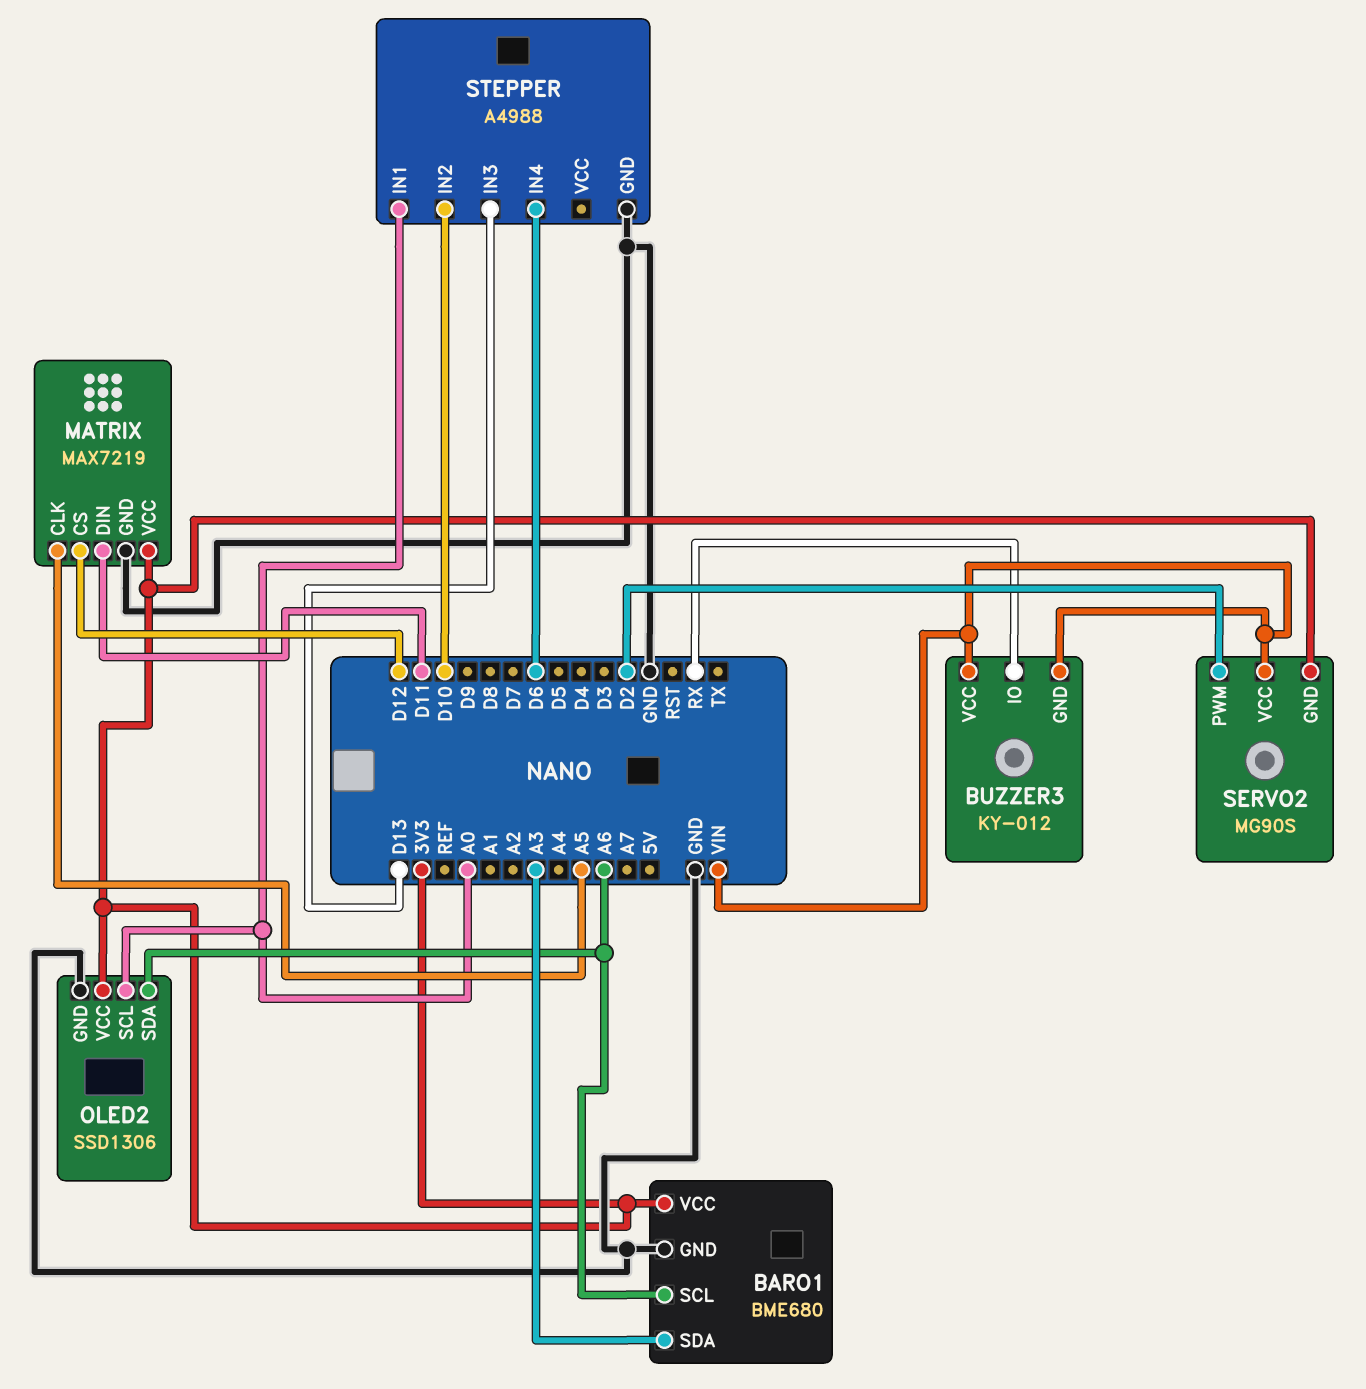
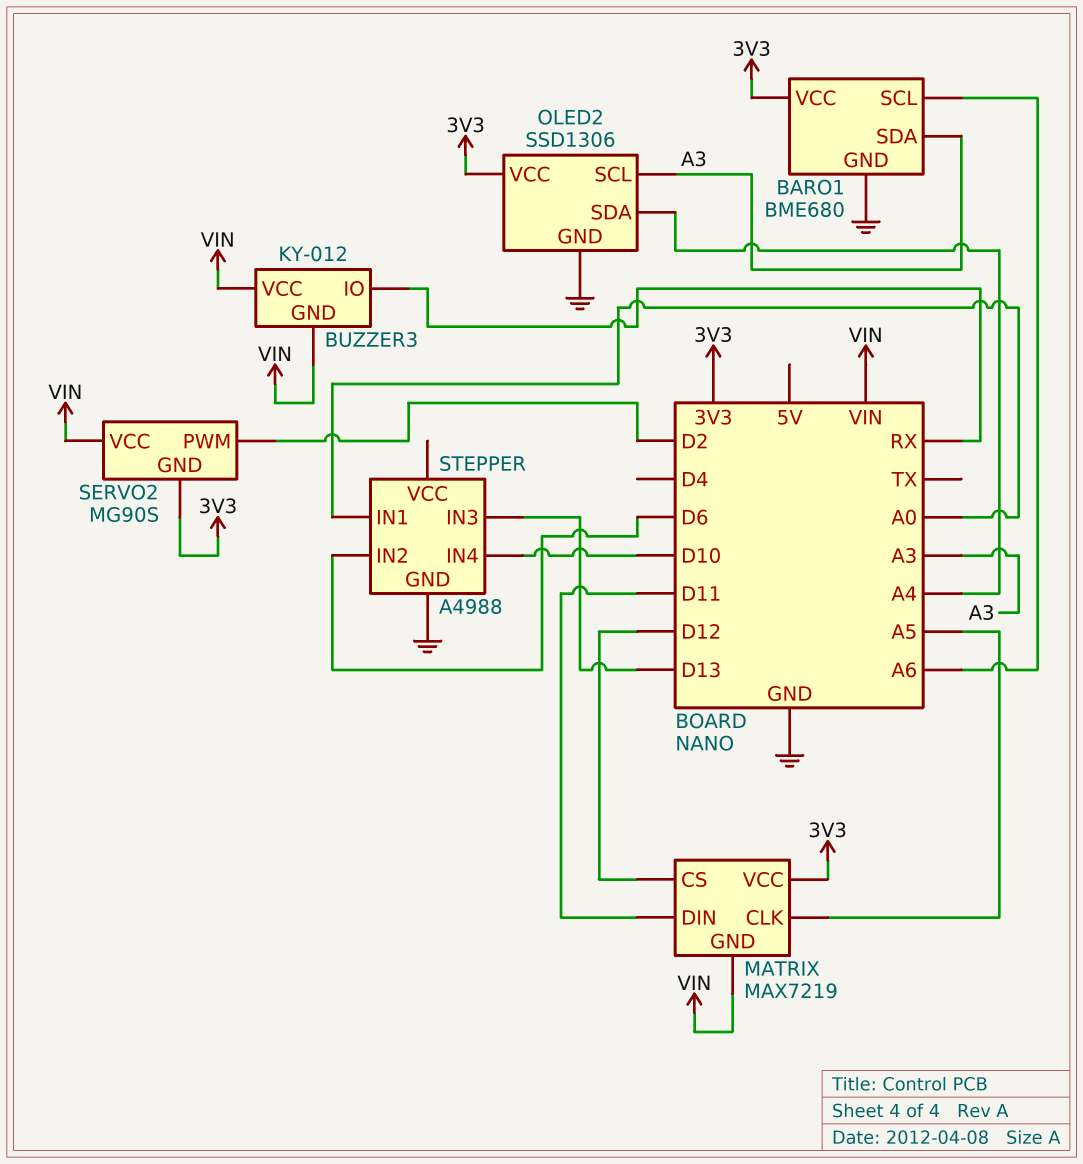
MATRIX pin GND: GND -> VIN
OLED2 pin SCL: A0 -> A3
OLED2 pin SDA: A6 -> A4
STEPPER pin IN2: D10 -> D6
STEPPER pin IN4: D6 -> D10

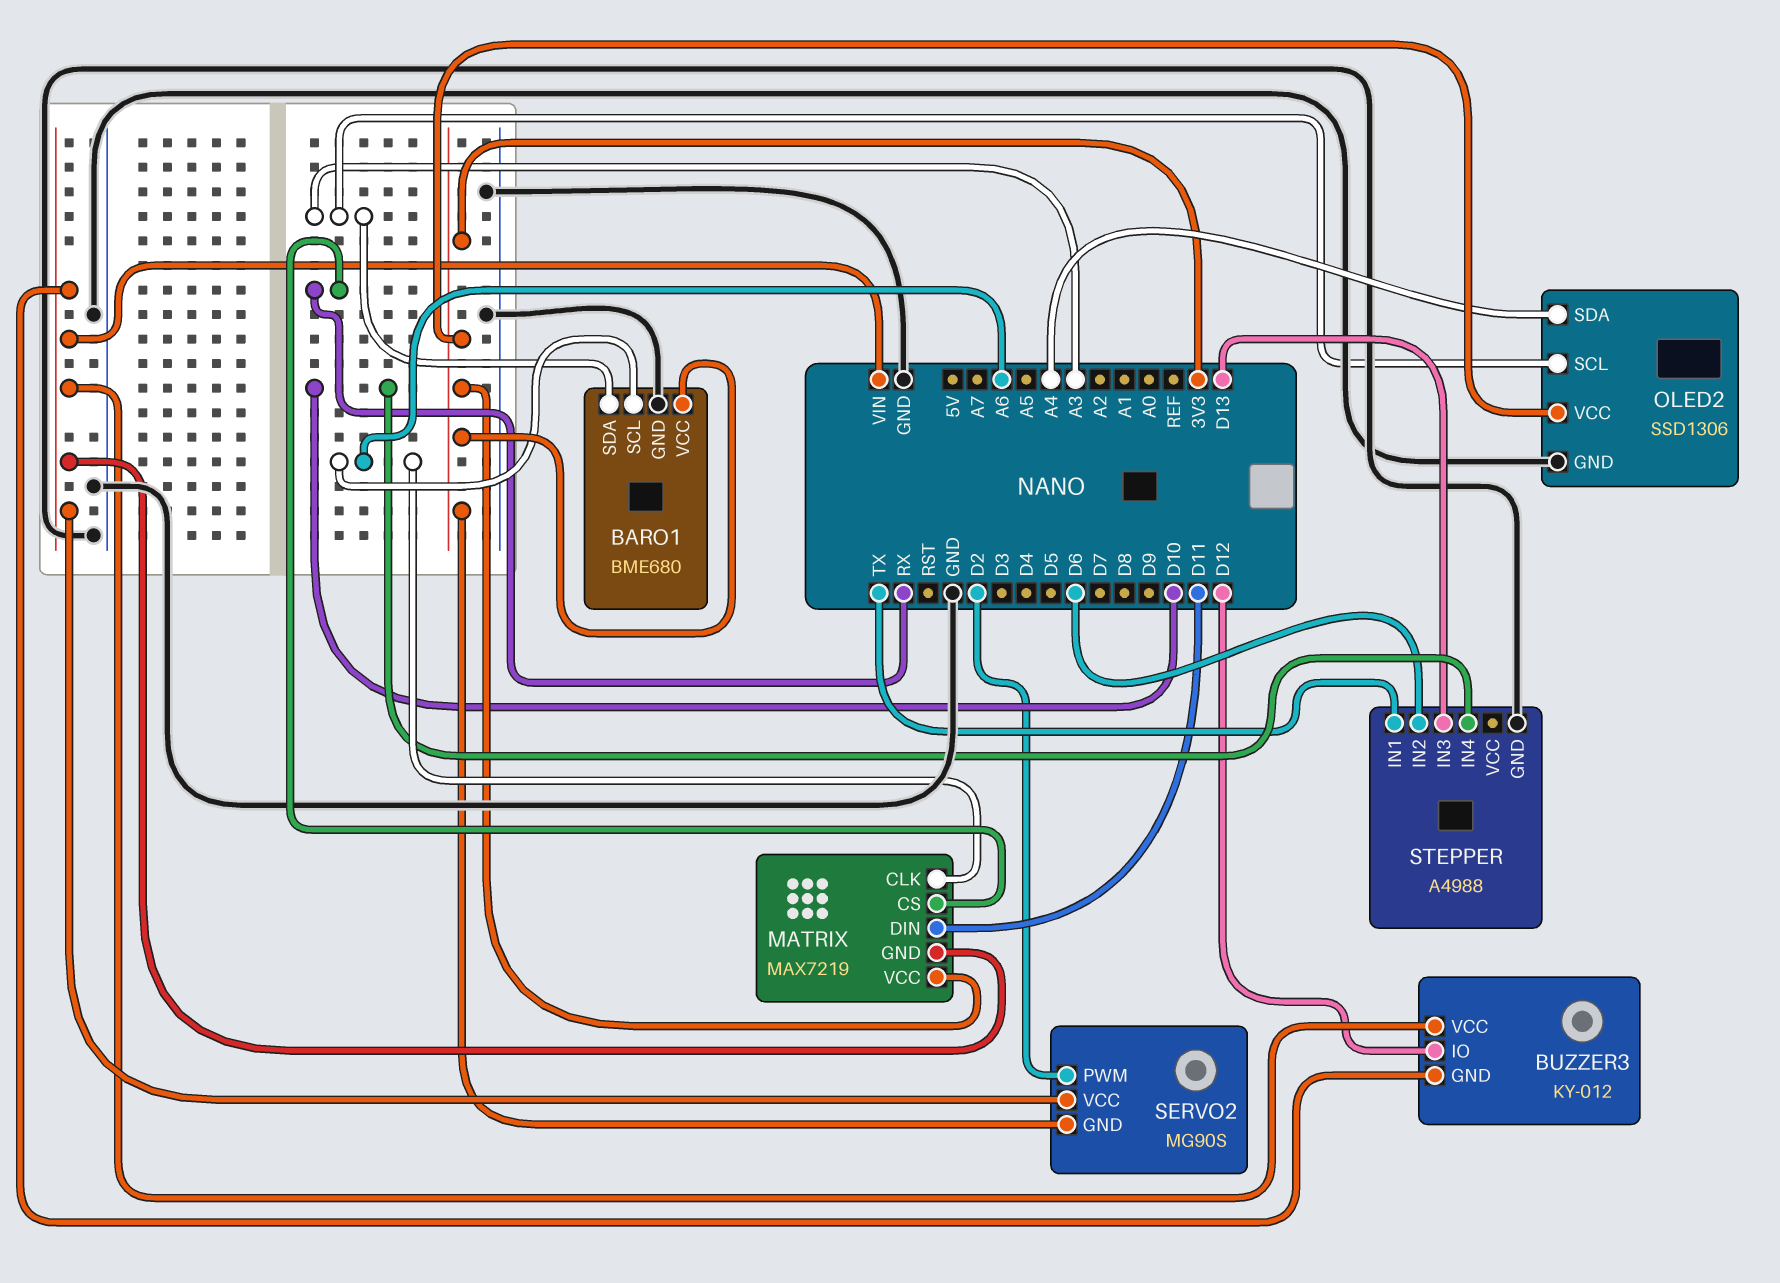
BUZZER3 pin IO: RX -> D12
MATRIX pin CLK: A5 -> A6
MATRIX pin CS: D12 -> RX
STEPPER pin IN1: A0 -> TX

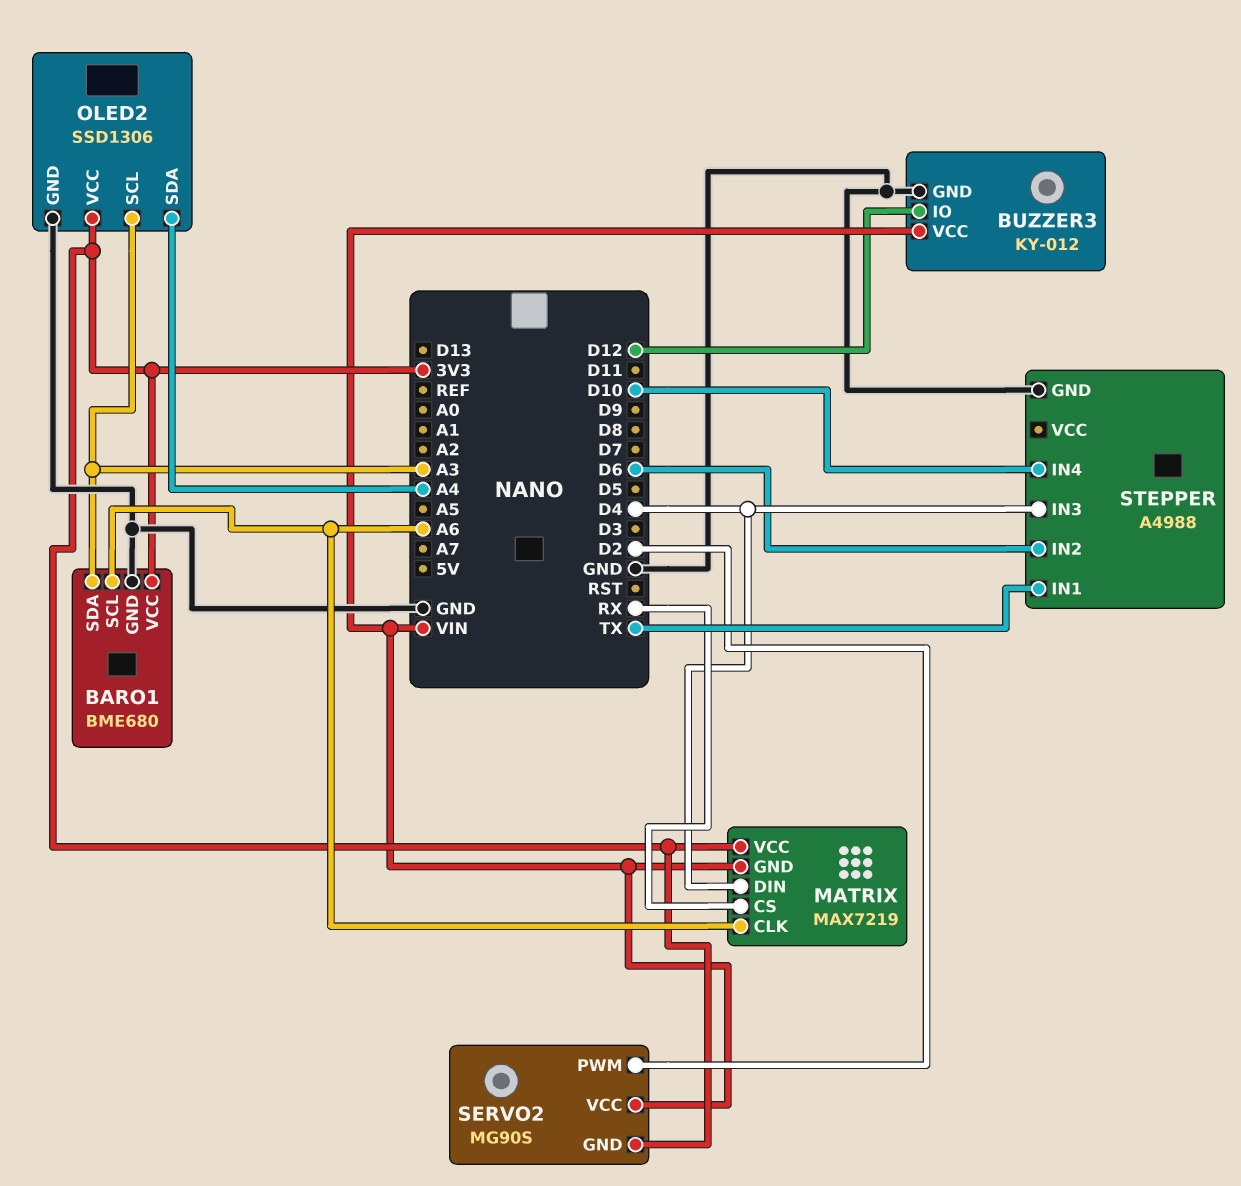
BUZZER3 pin GND: VIN -> GND
MATRIX pin DIN: D11 -> D4
STEPPER pin IN3: D13 -> D4

